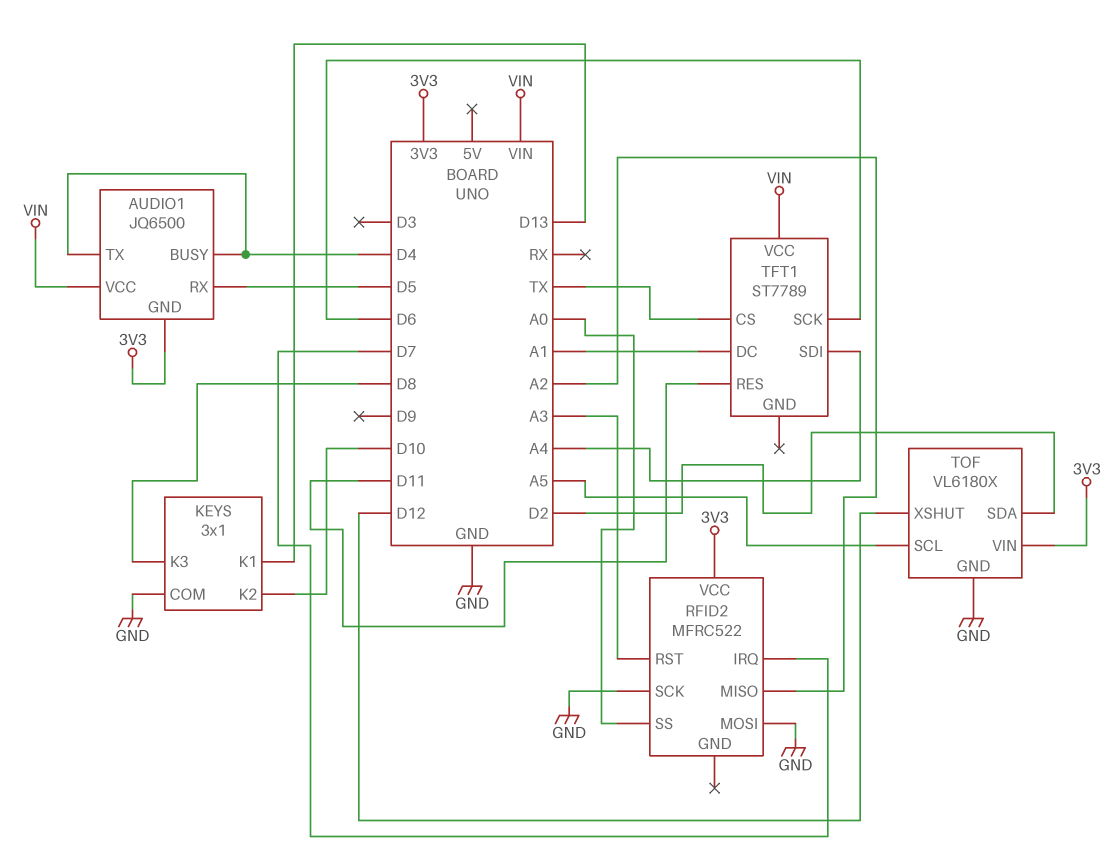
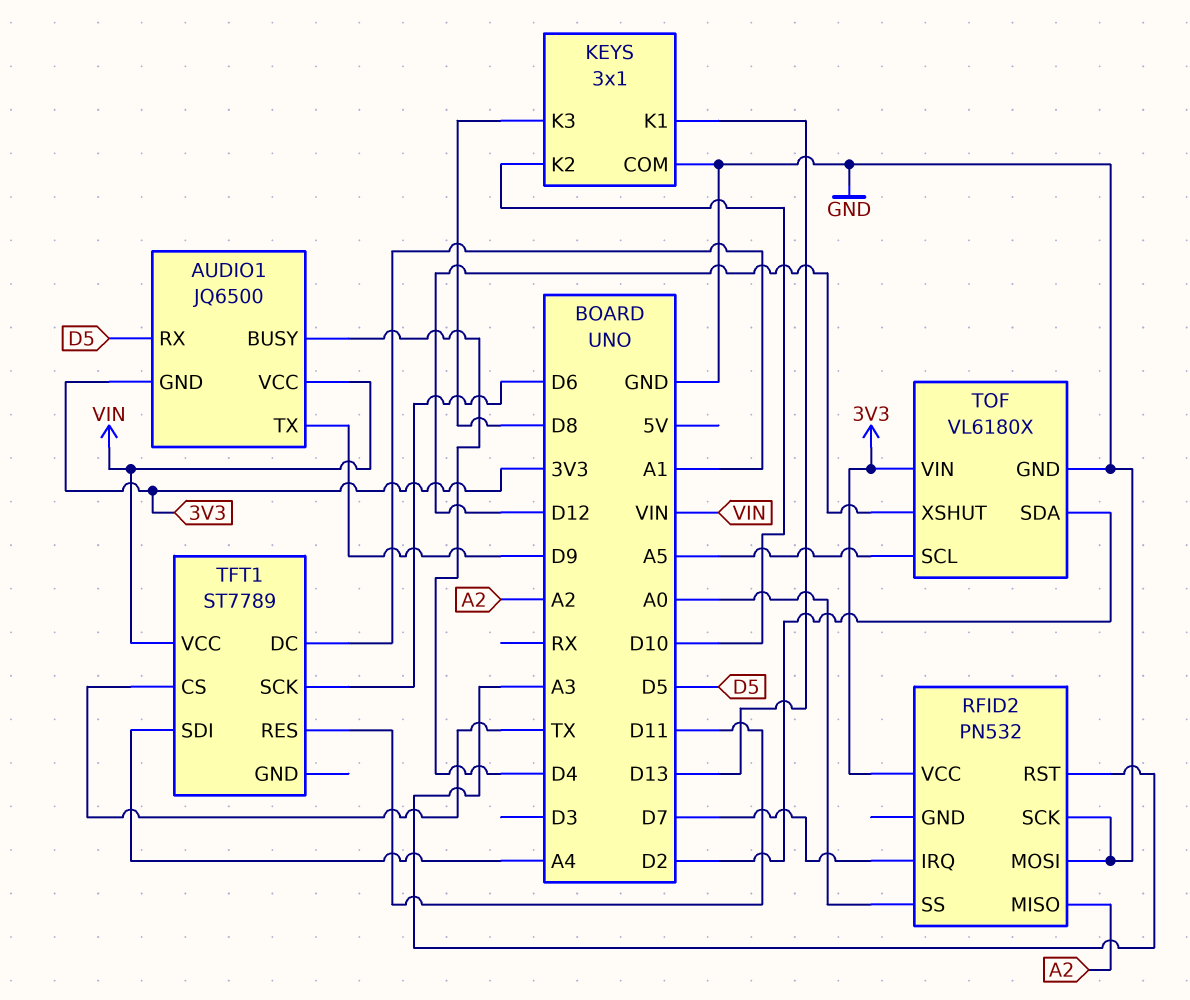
AUDIO1 pin TX: D4 -> D9
RFID2: MFRC522 -> PN532

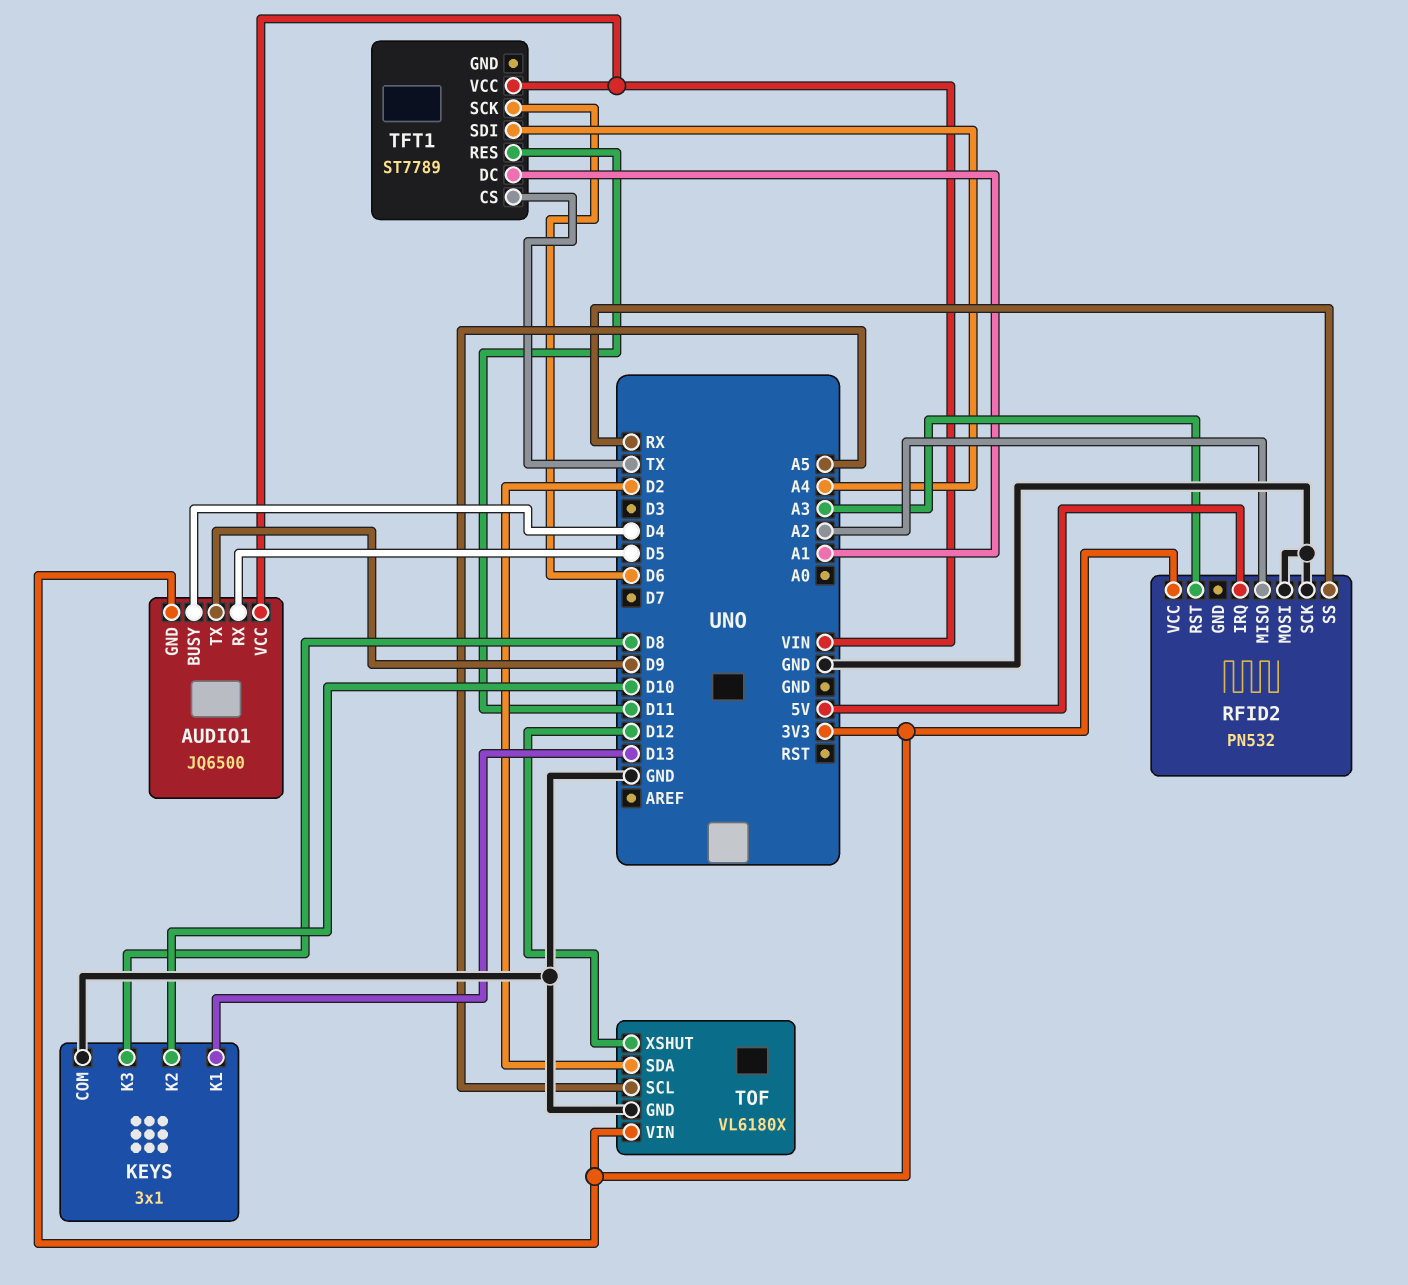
RFID2 pin IRQ: D7 -> 5V
RFID2 pin SS: A0 -> RX

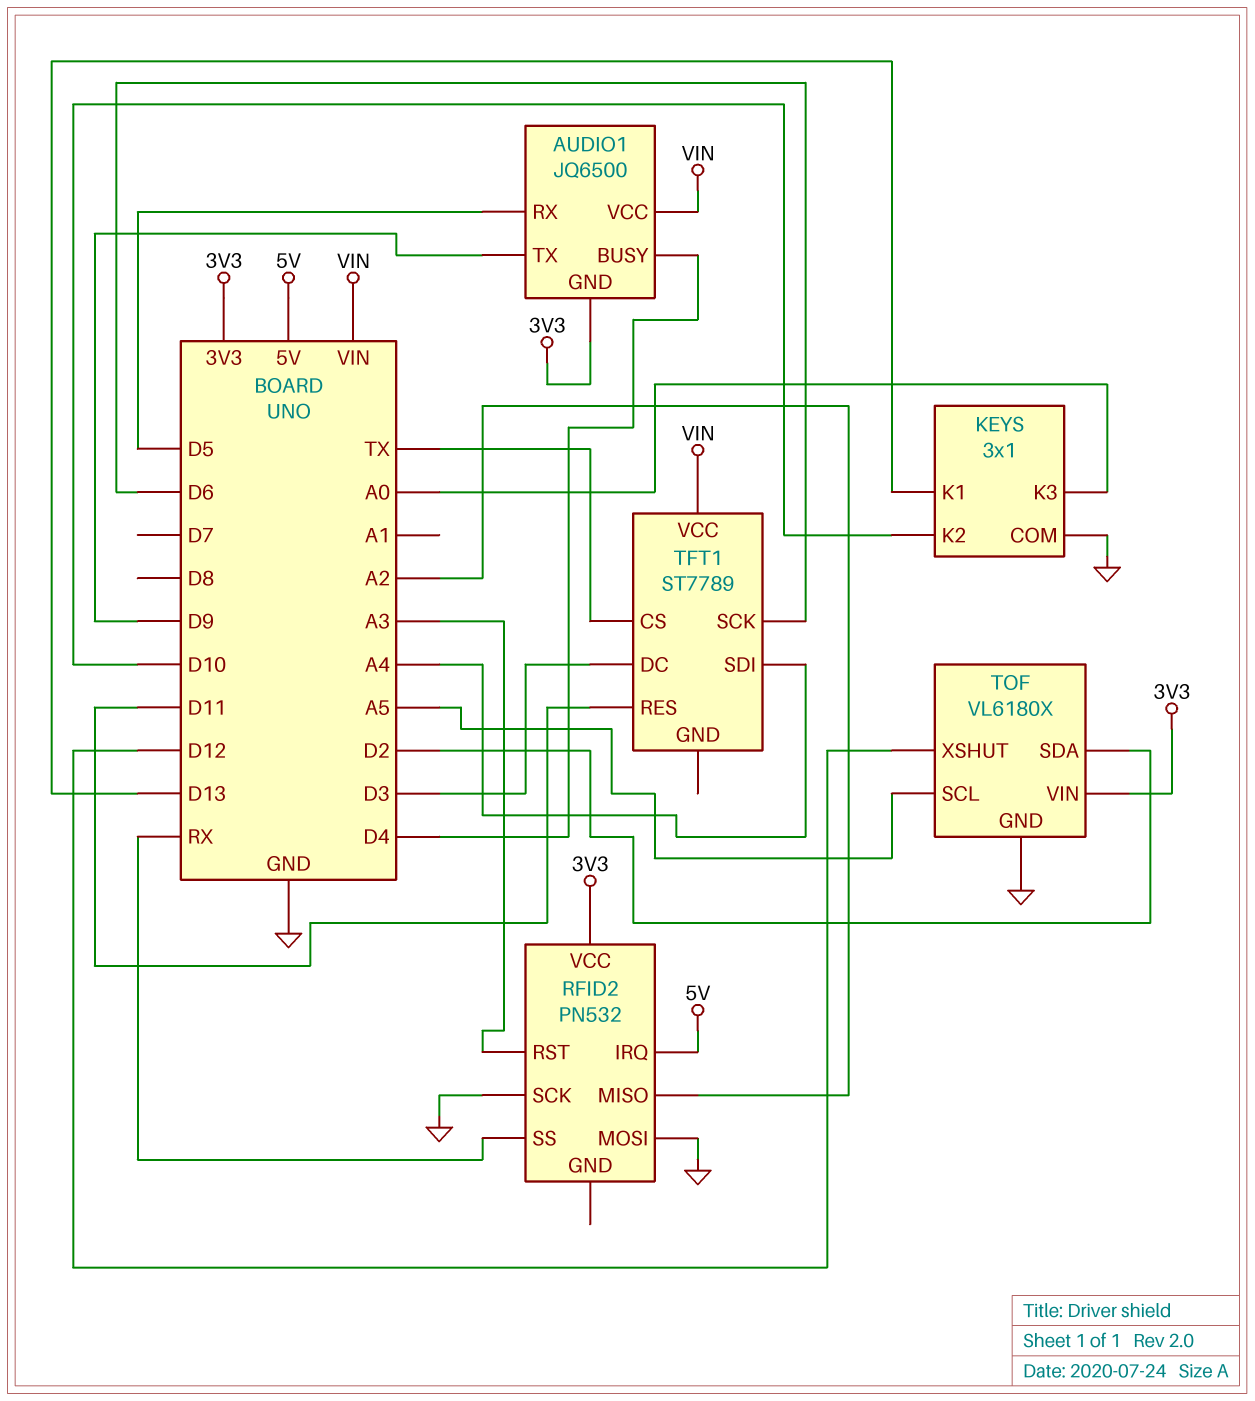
KEYS pin K3: D8 -> A0
TFT1 pin DC: A1 -> D3

